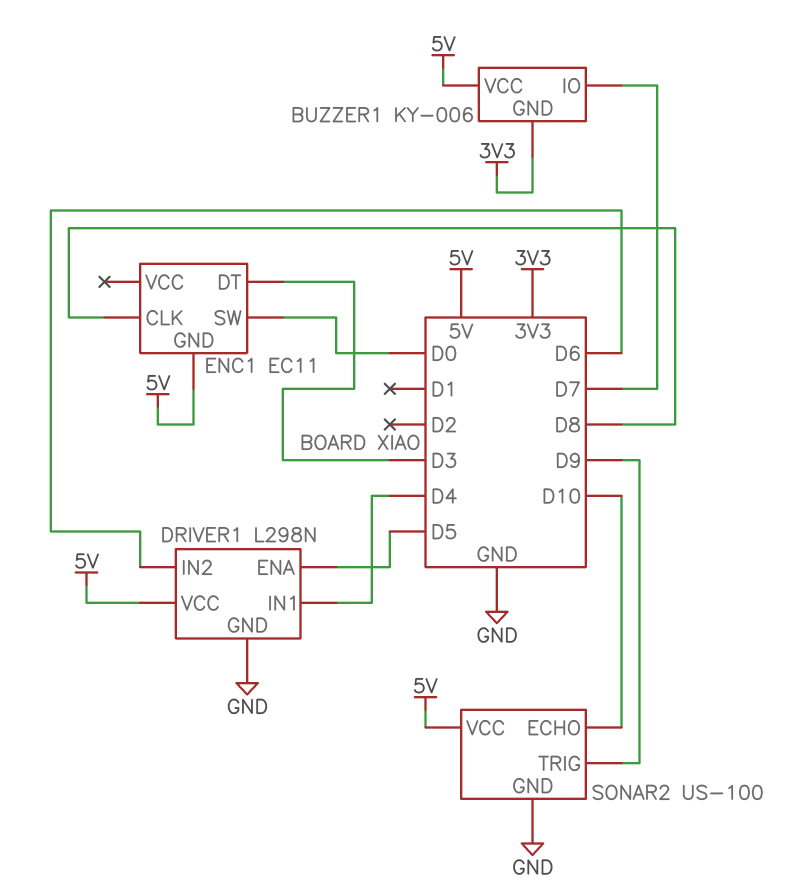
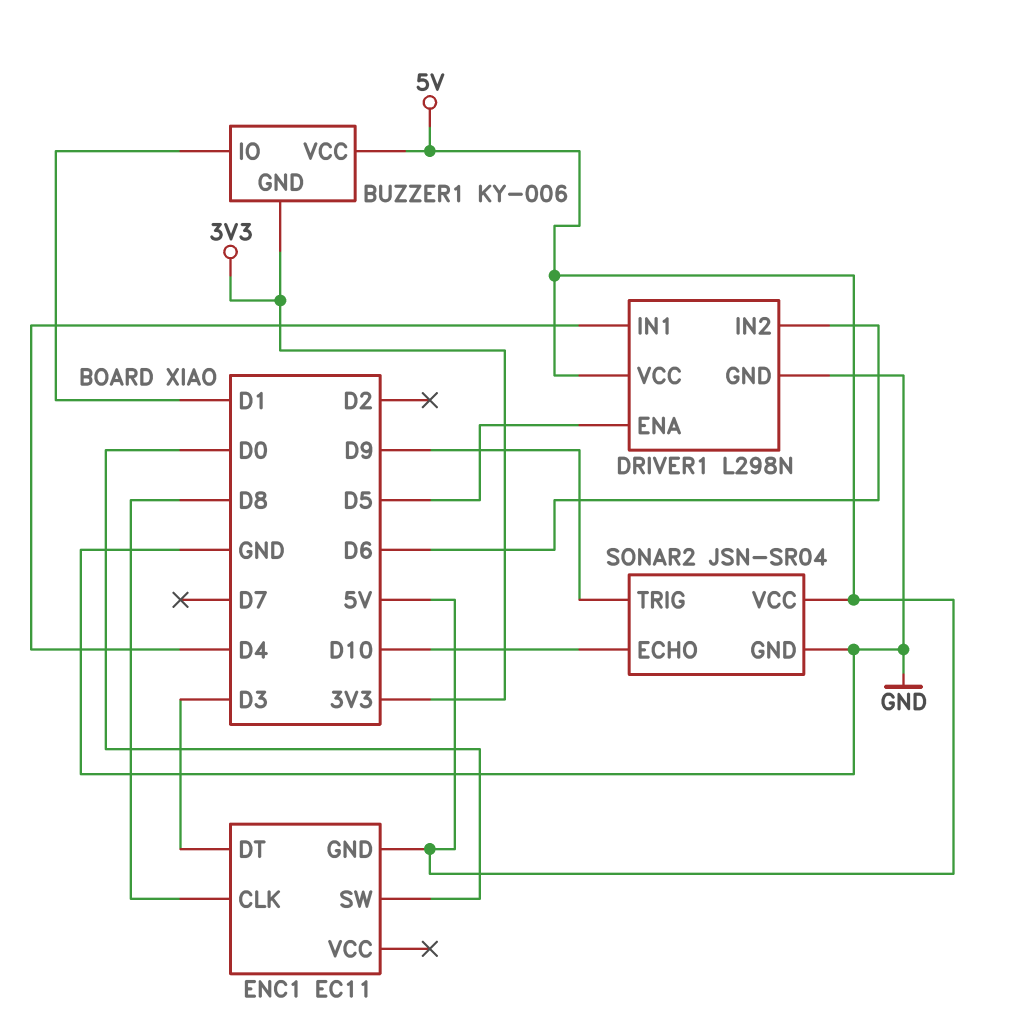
BUZZER1 pin IO: D7 -> D1
SONAR2: US-100 -> JSN-SR04

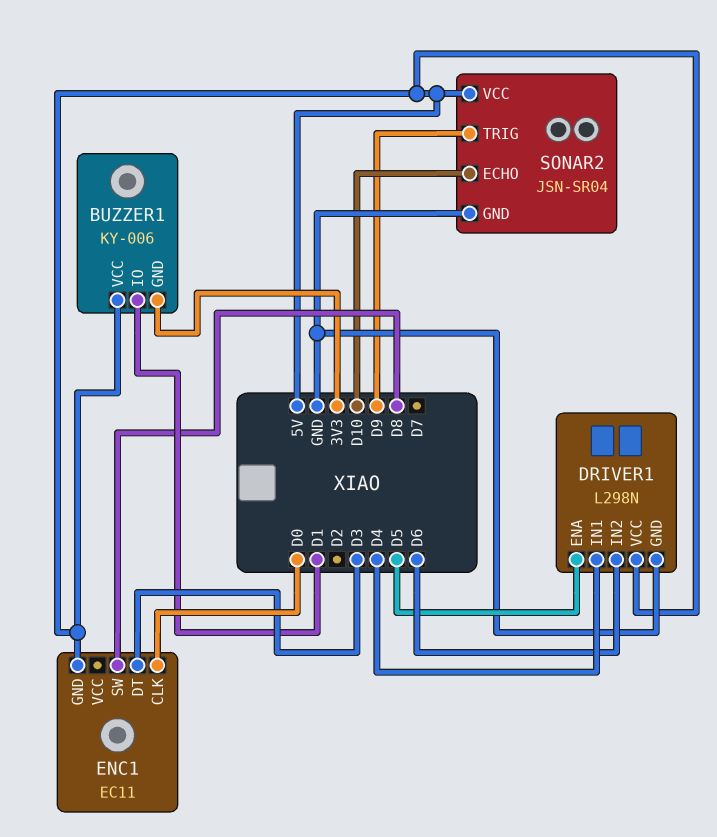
ENC1 pin CLK: D8 -> D0
ENC1 pin SW: D0 -> D8

